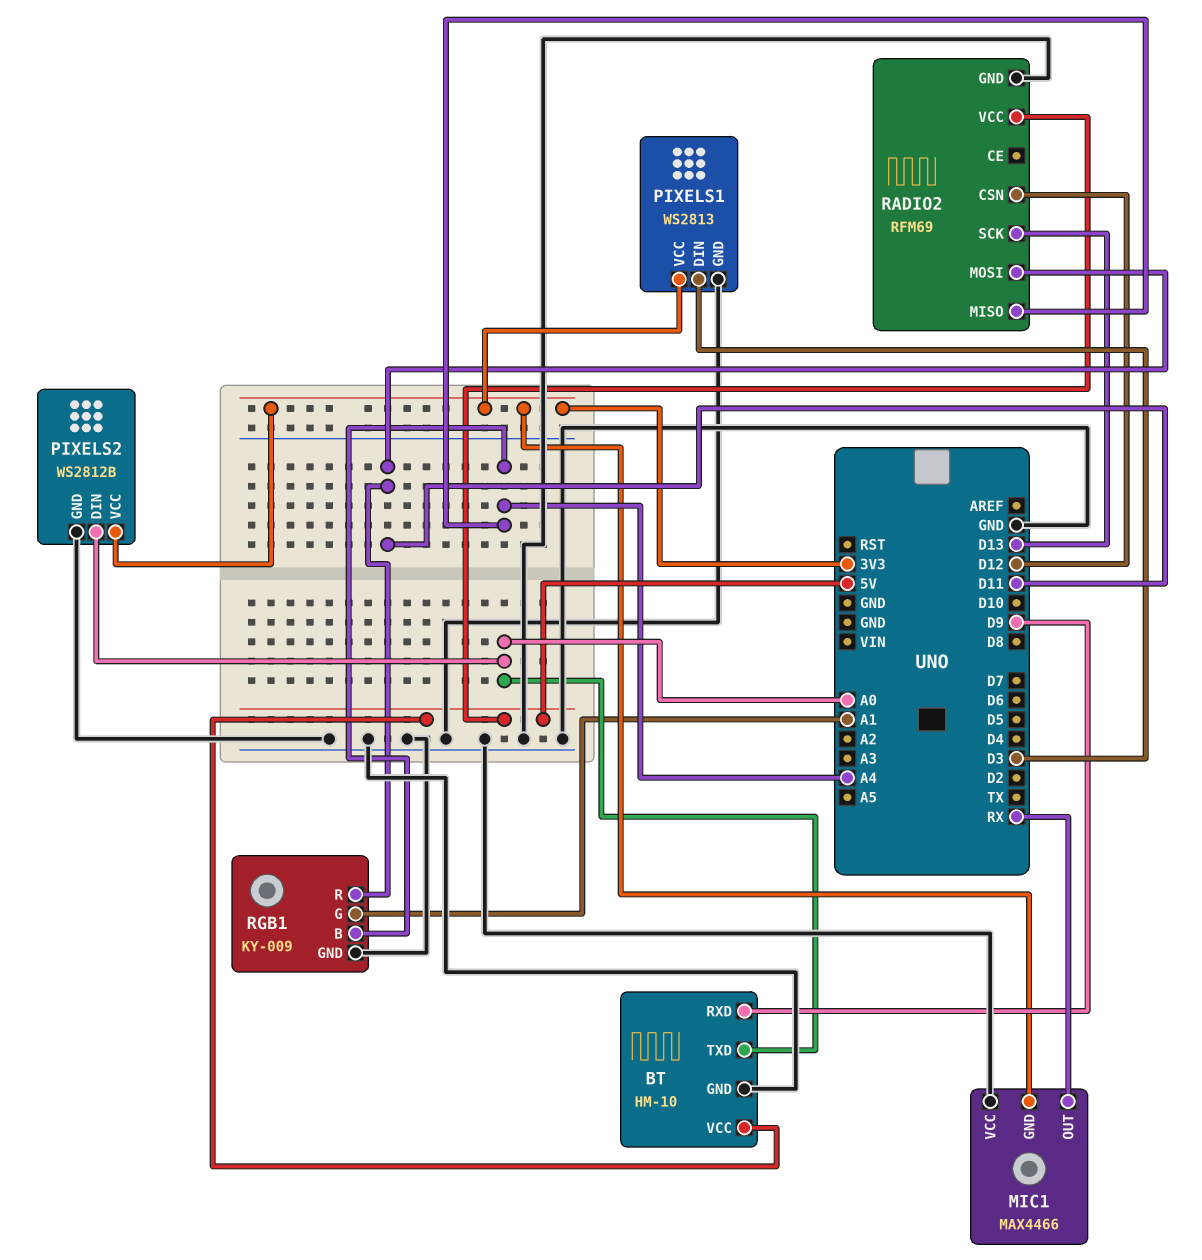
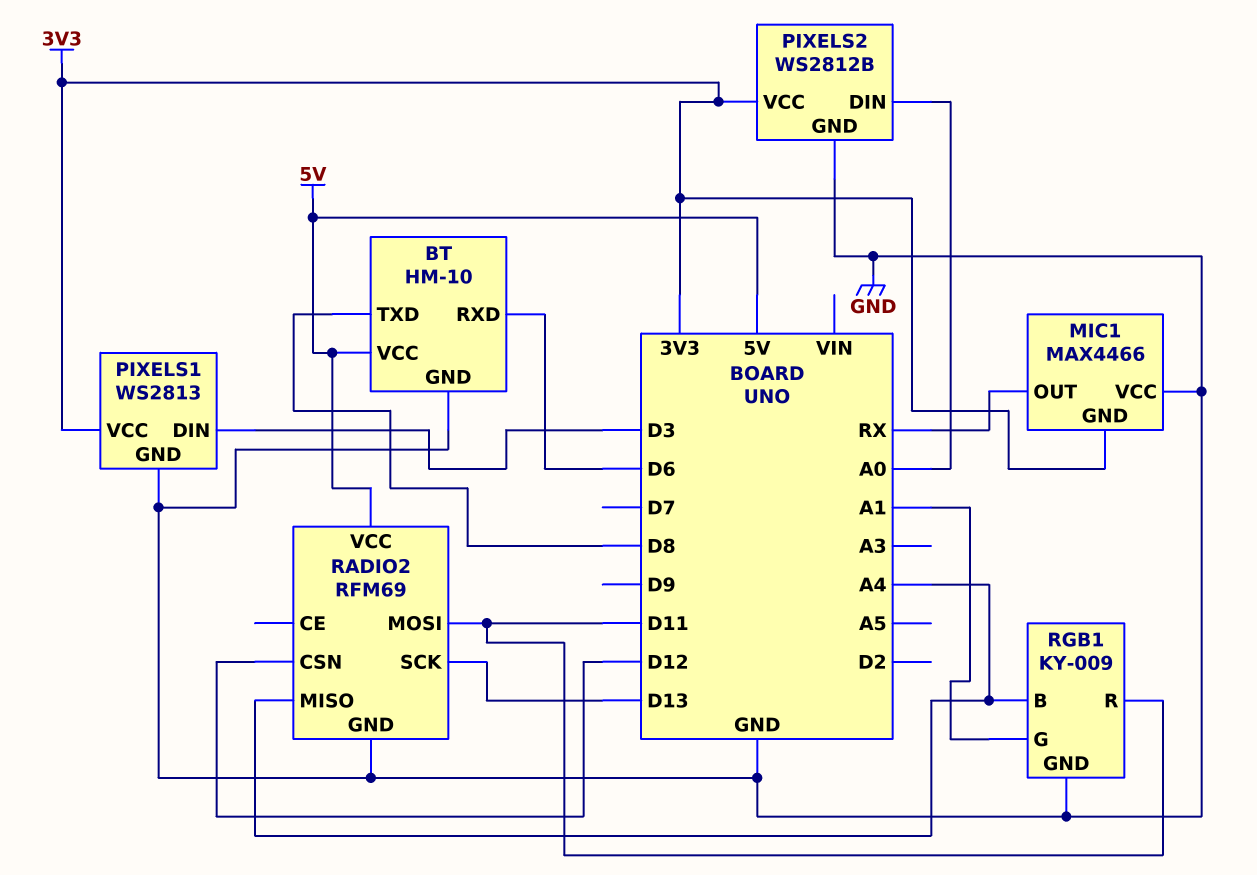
BT pin RXD: D9 -> D6
BT pin TXD: A0 -> D8

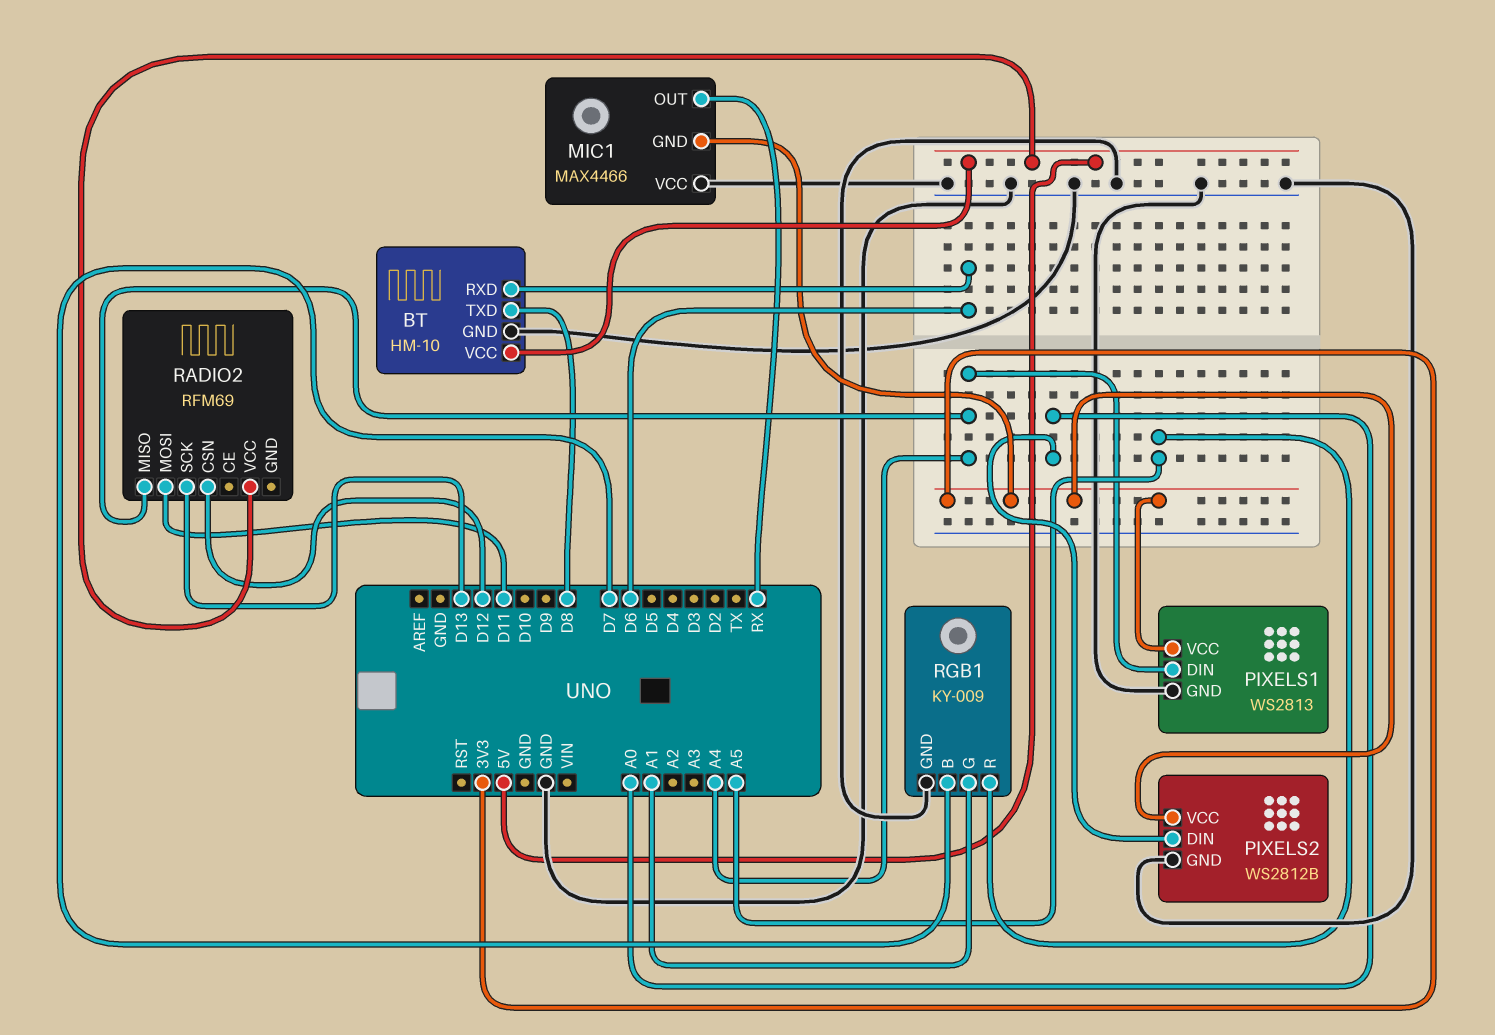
PIXELS1 pin DIN: D3 -> A4
RADIO2 pin GND: GND -> none
RGB1 pin B: A4 -> D7
RGB1 pin R: D11 -> A5

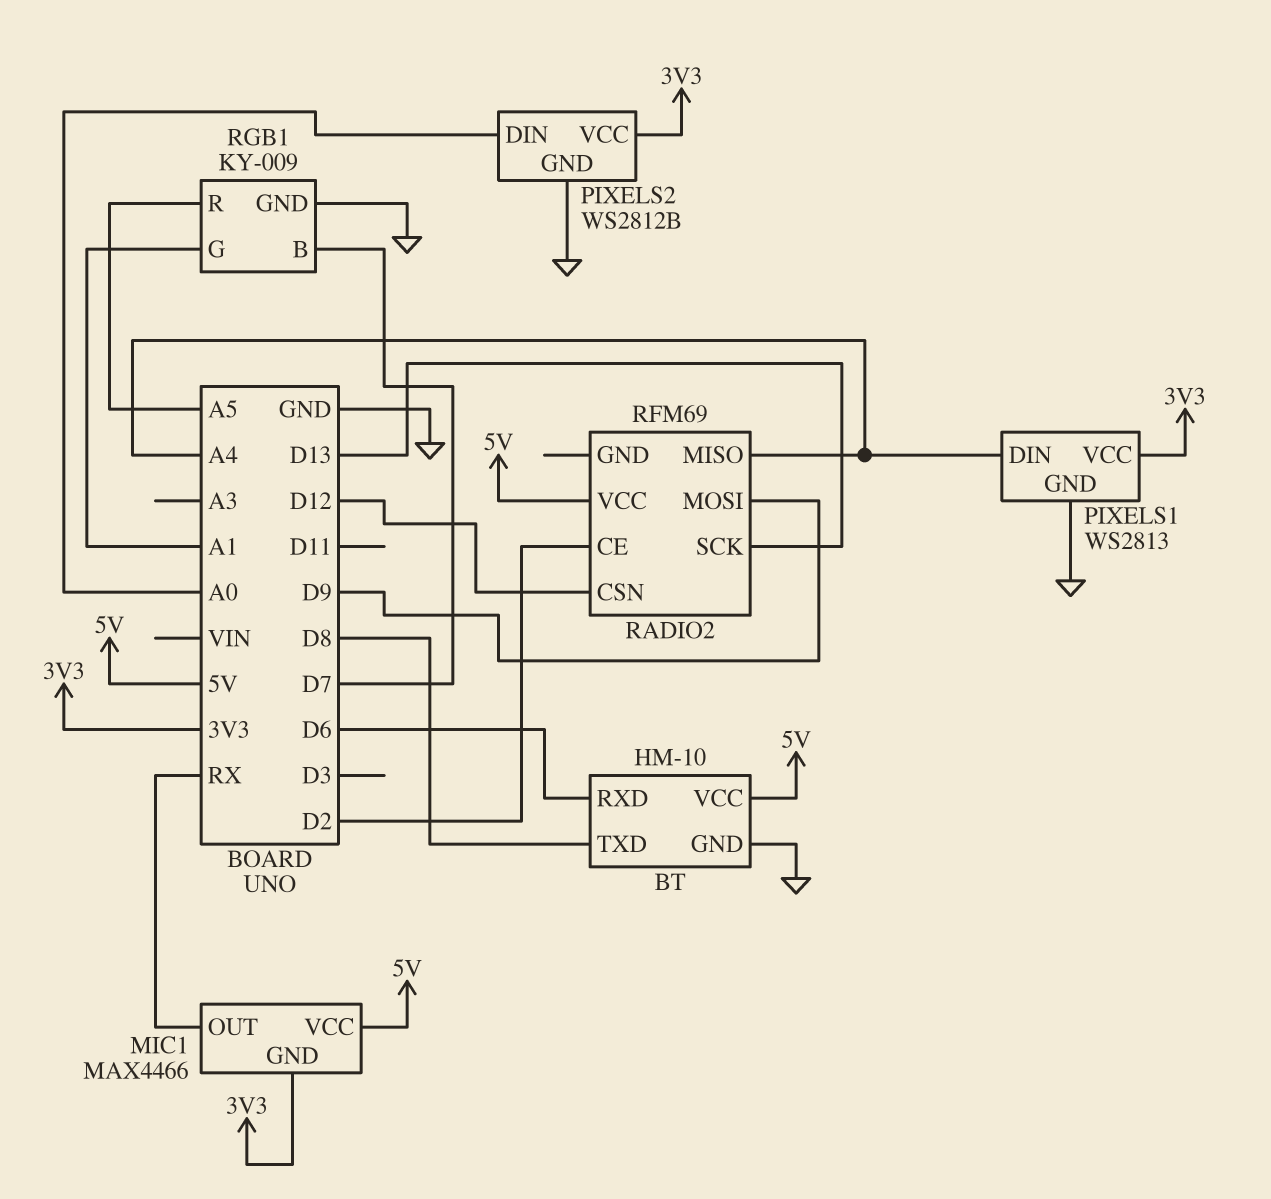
MIC1 pin VCC: GND -> 5V
RADIO2 pin CE: none -> D2
RADIO2 pin MOSI: D11 -> D9

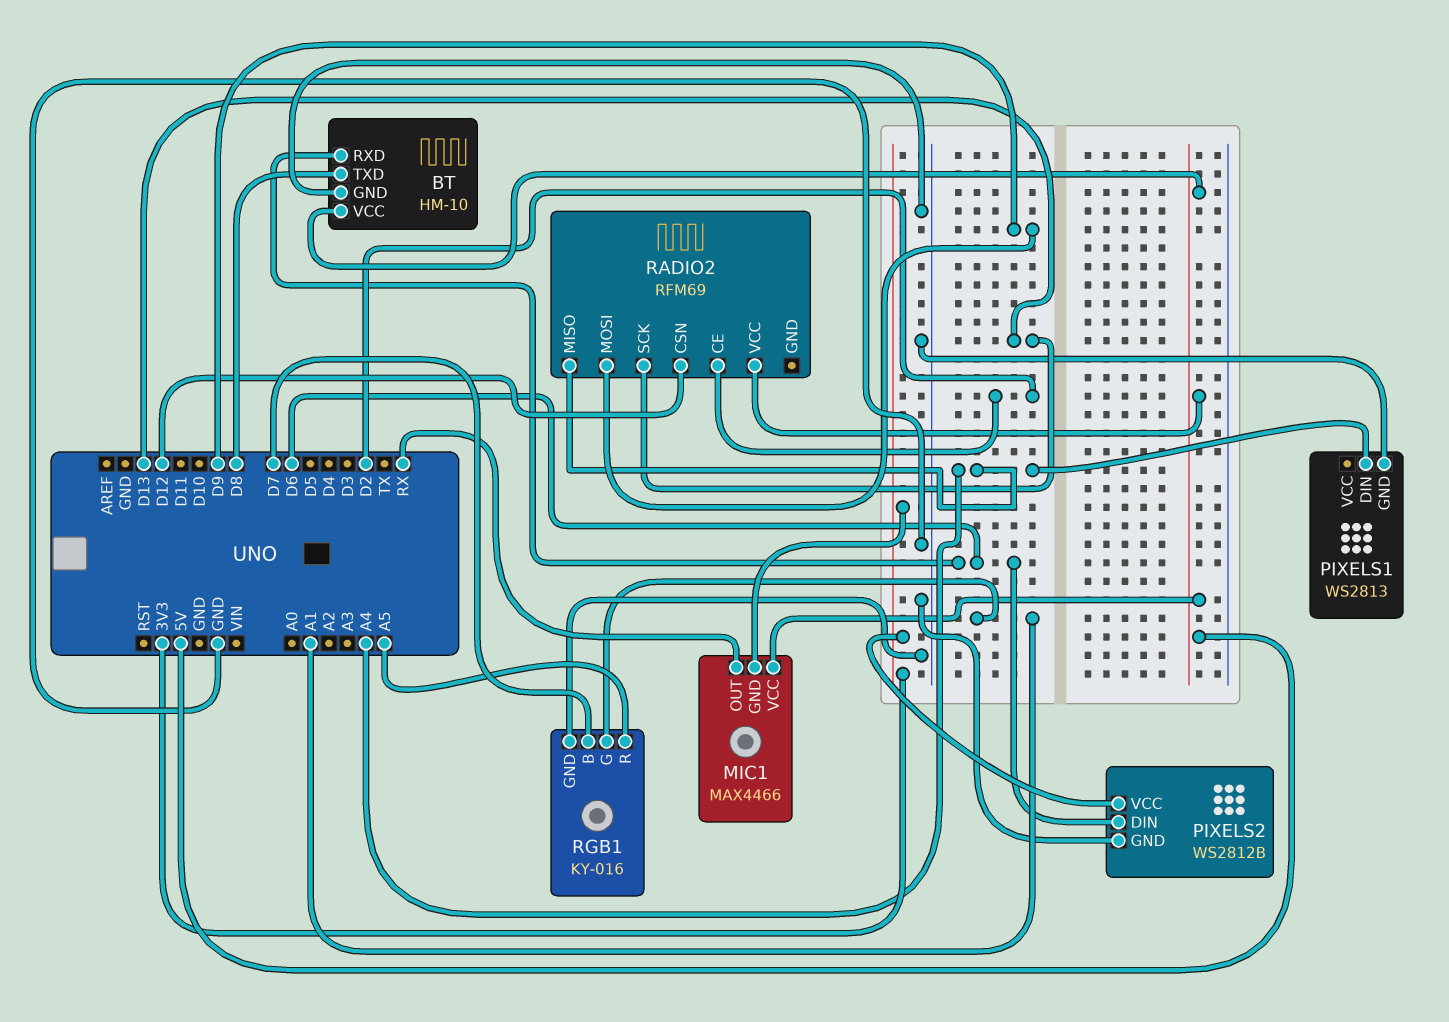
PIXELS1 pin VCC: 3V3 -> none
PIXELS2 pin DIN: A0 -> D6
RGB1: KY-009 -> KY-016

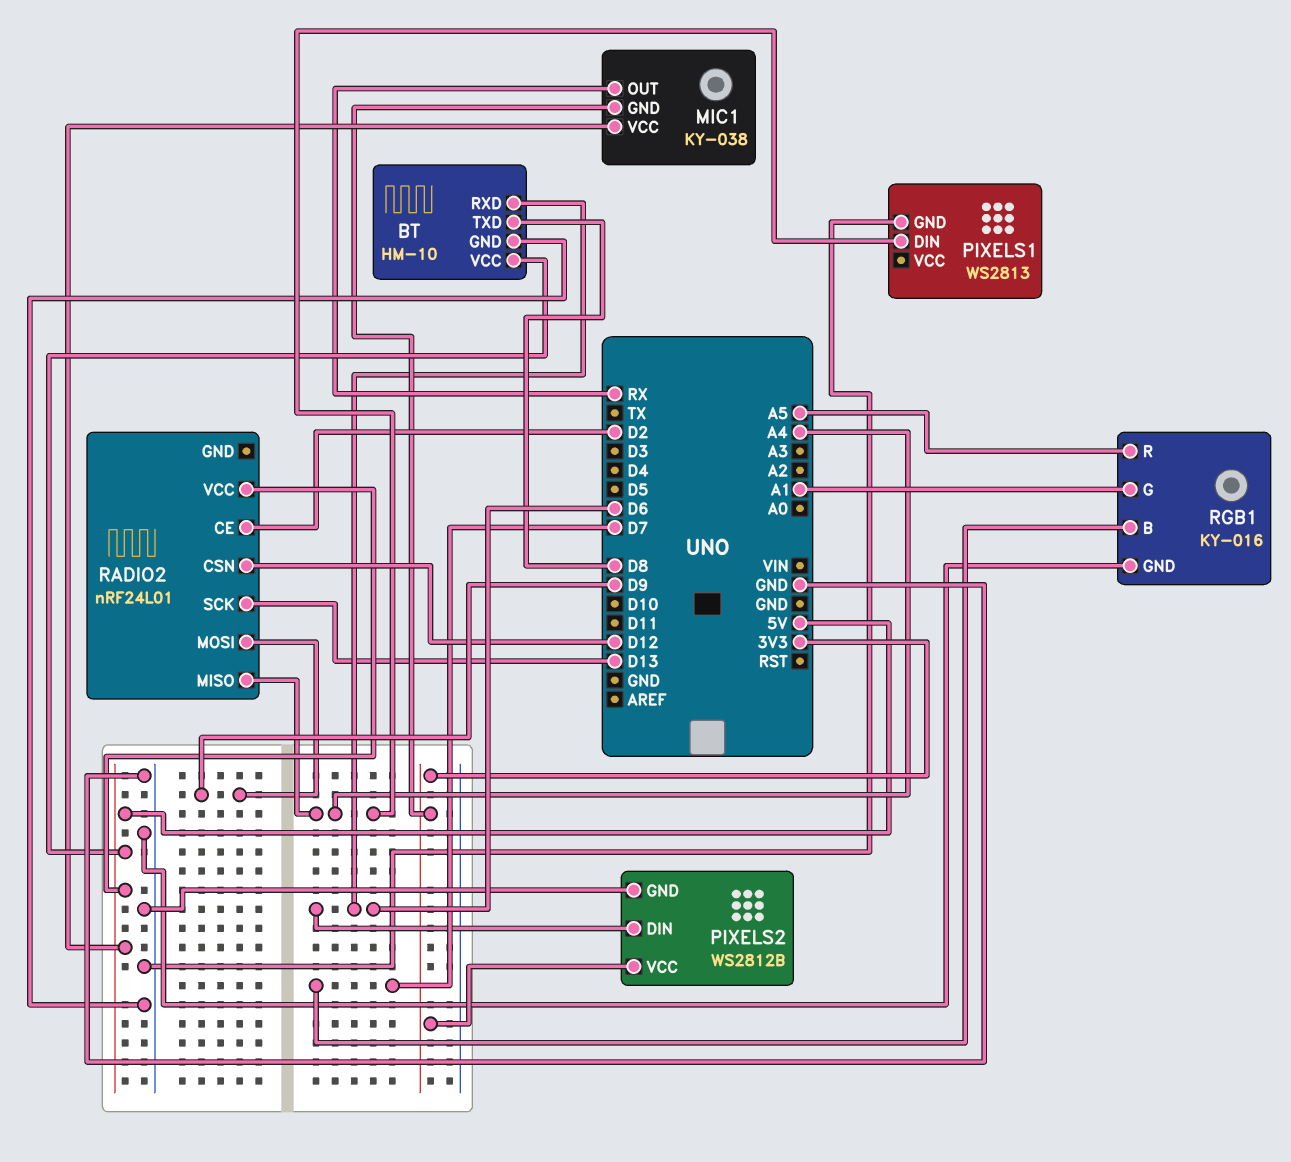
MIC1: MAX4466 -> KY-038
RADIO2: RFM69 -> nRF24L01

